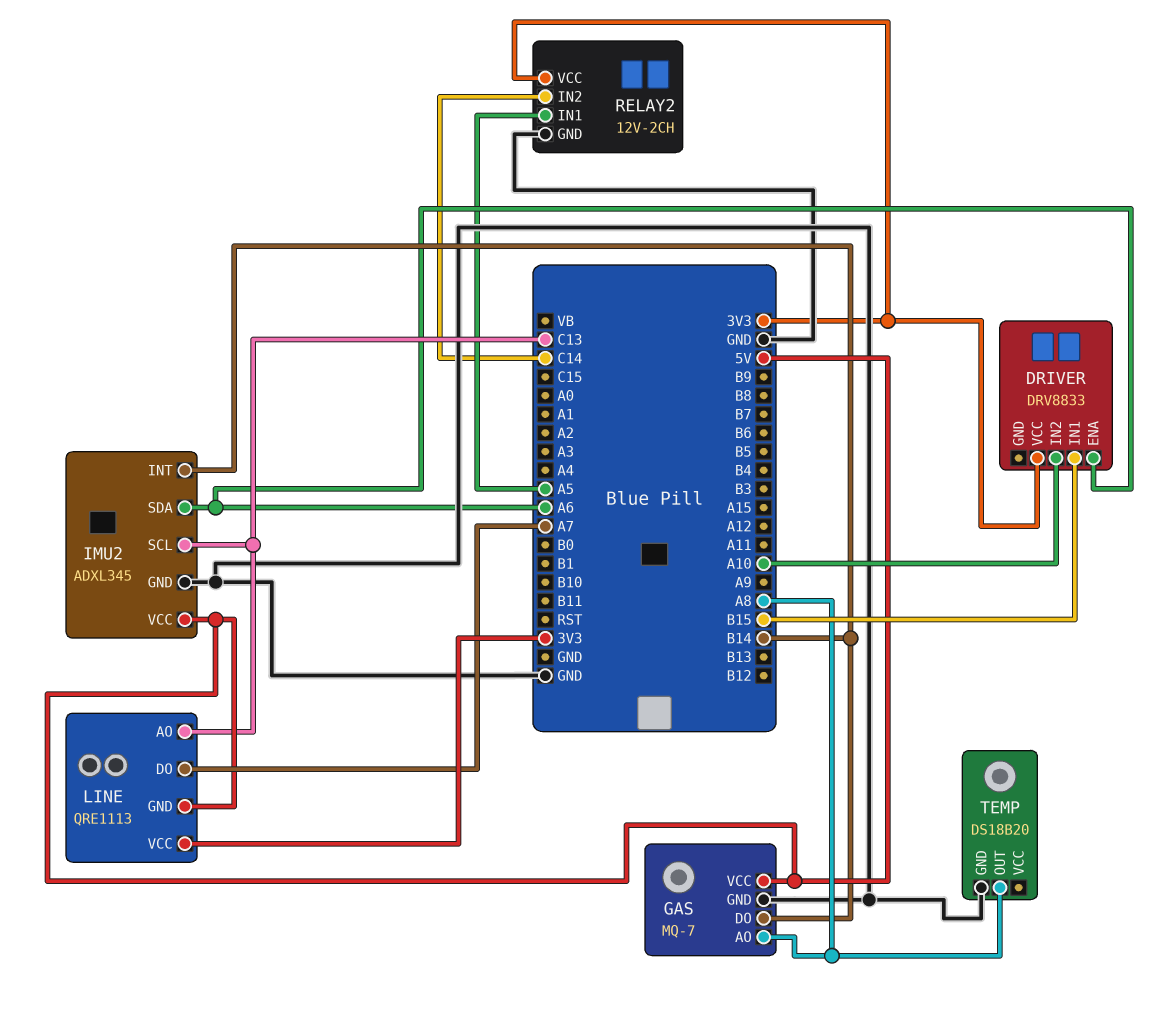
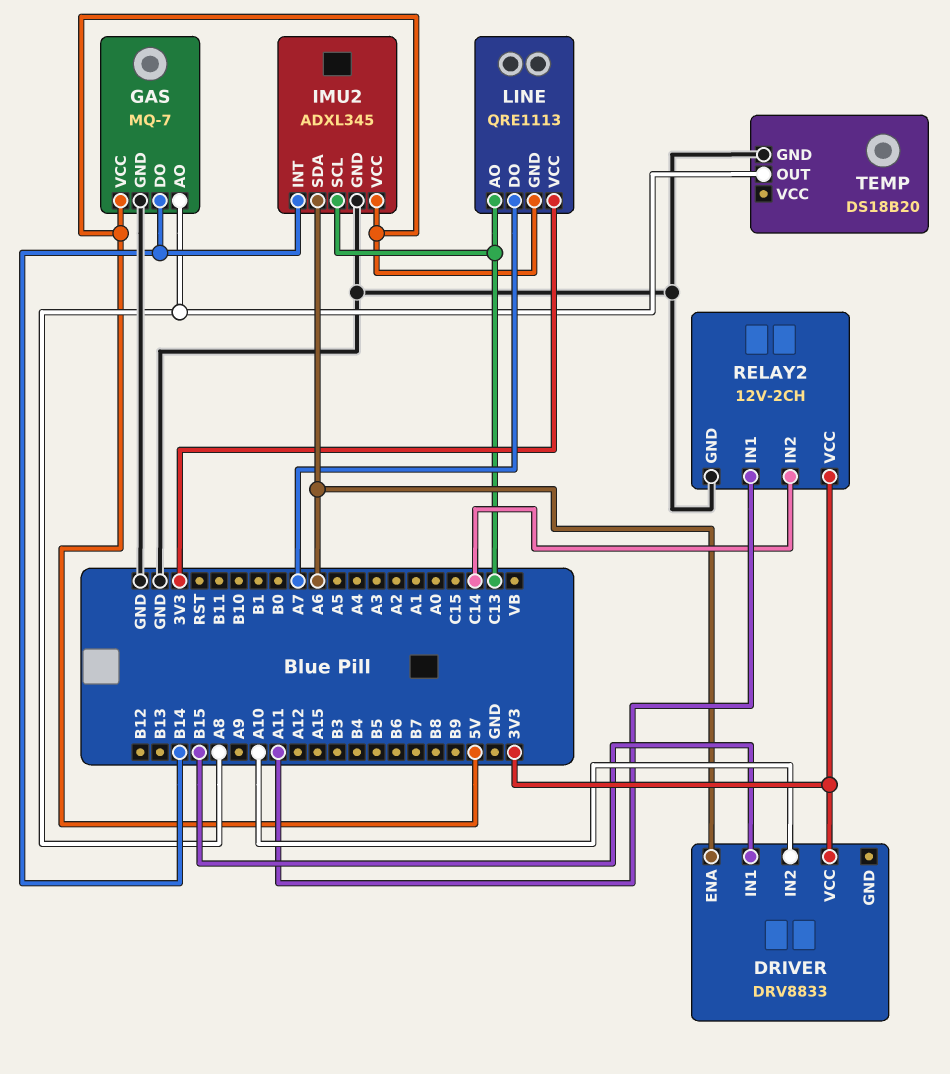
RELAY2 pin IN1: A5 -> A11

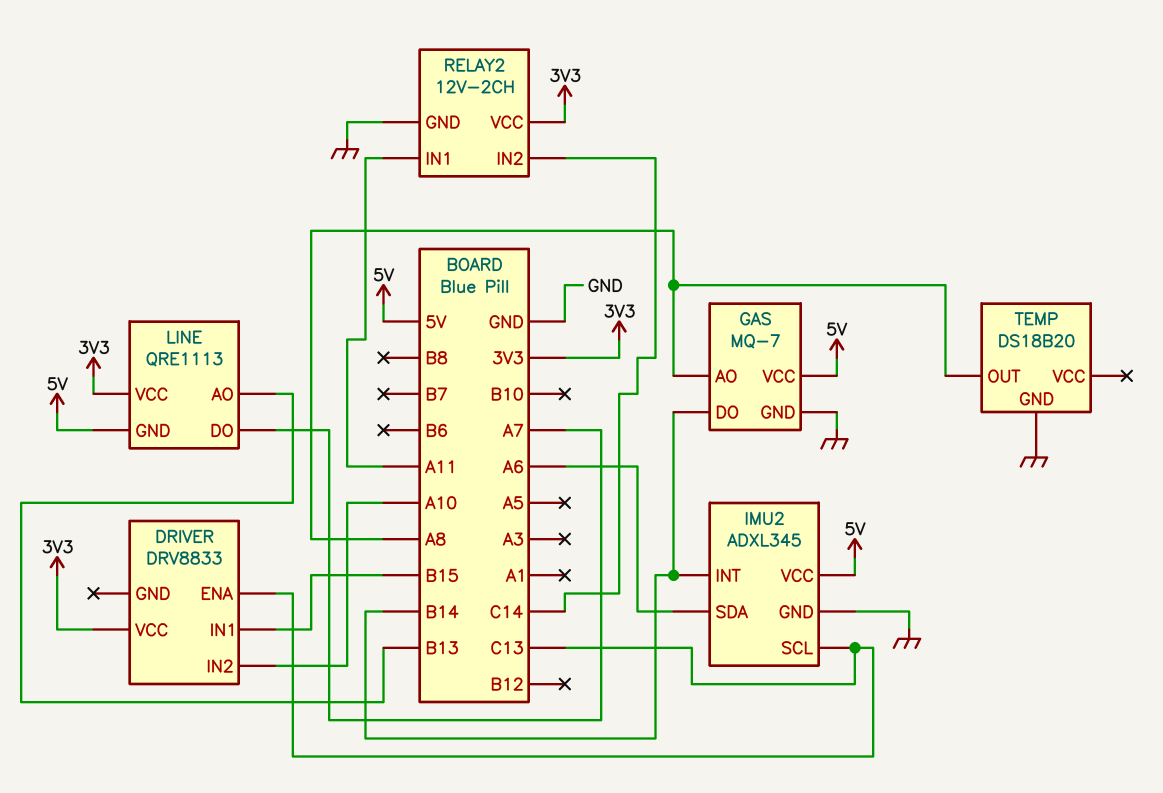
DRIVER pin ENA: A6 -> C13
LINE pin AO: C13 -> B13

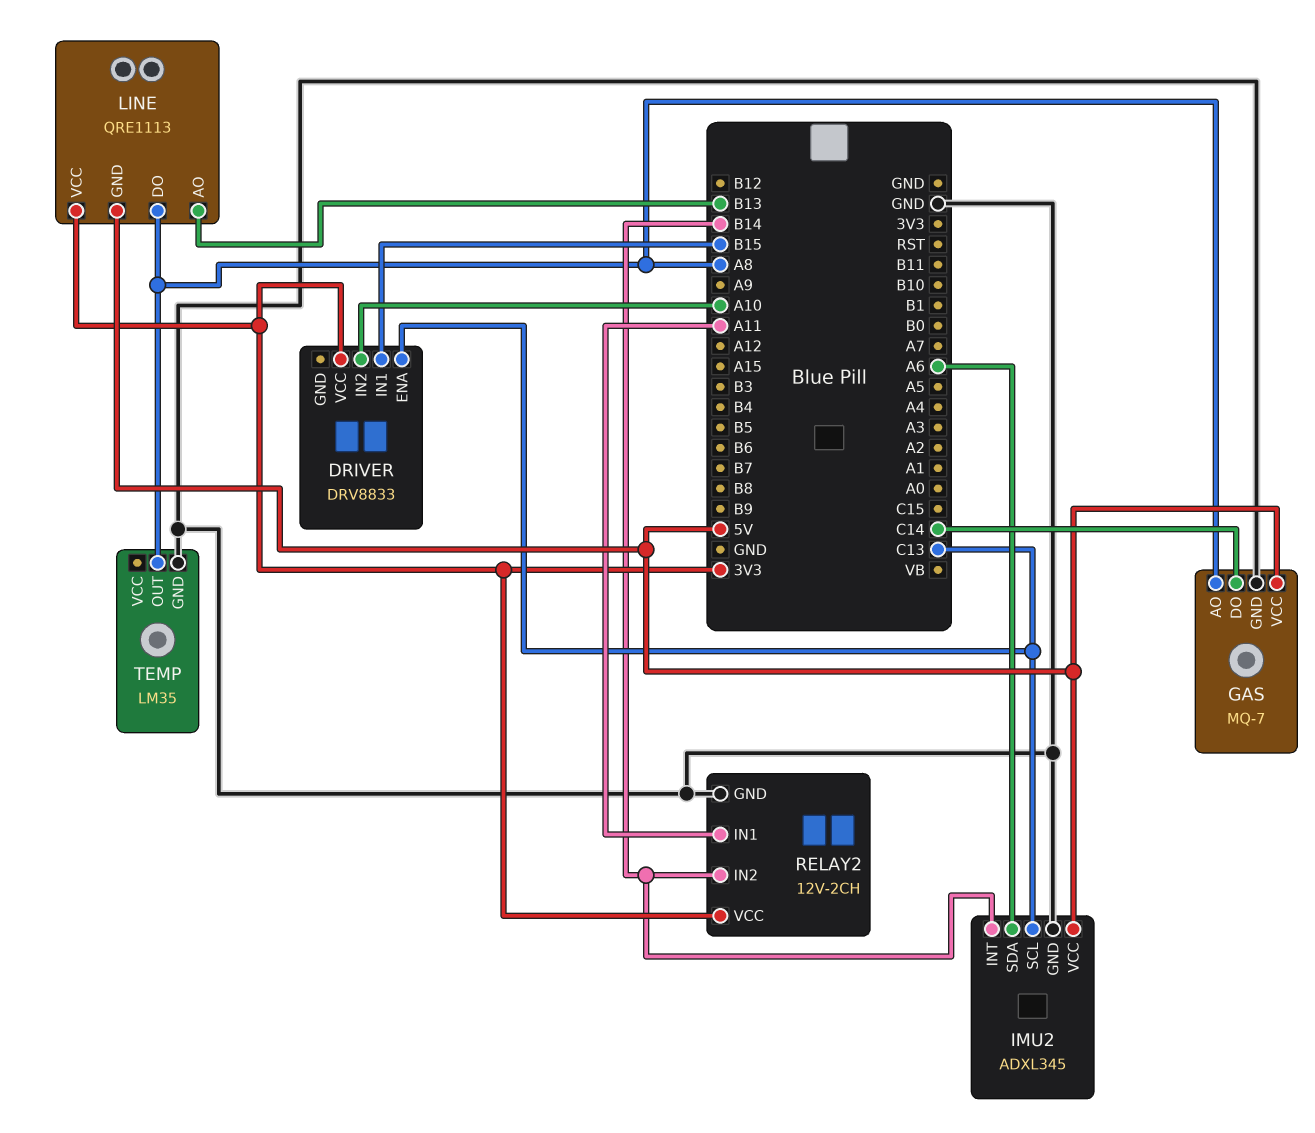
GAS pin DO: B14 -> C14
LINE pin DO: A7 -> A8
RELAY2 pin IN2: C14 -> B14
TEMP: DS18B20 -> LM35

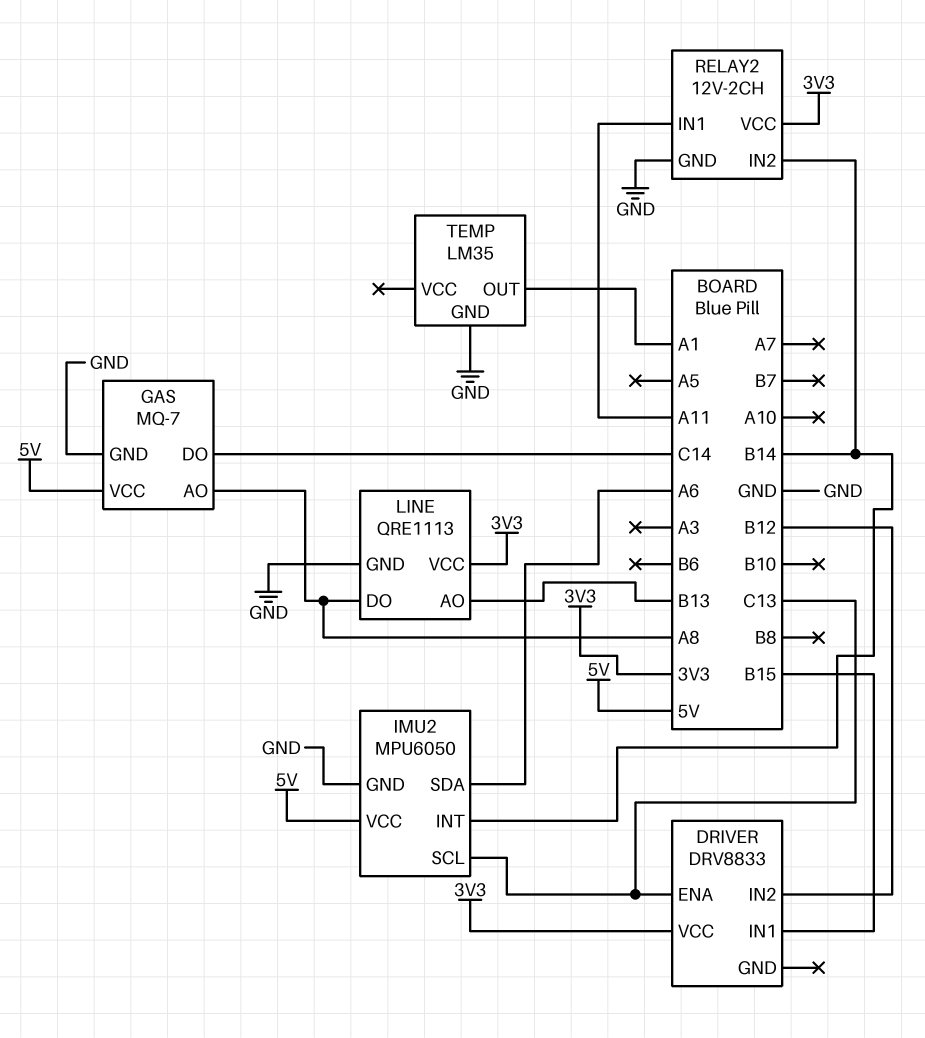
DRIVER pin IN2: A10 -> B12
IMU2: ADXL345 -> MPU6050
LINE pin GND: 5V -> GND
TEMP pin OUT: A8 -> A1

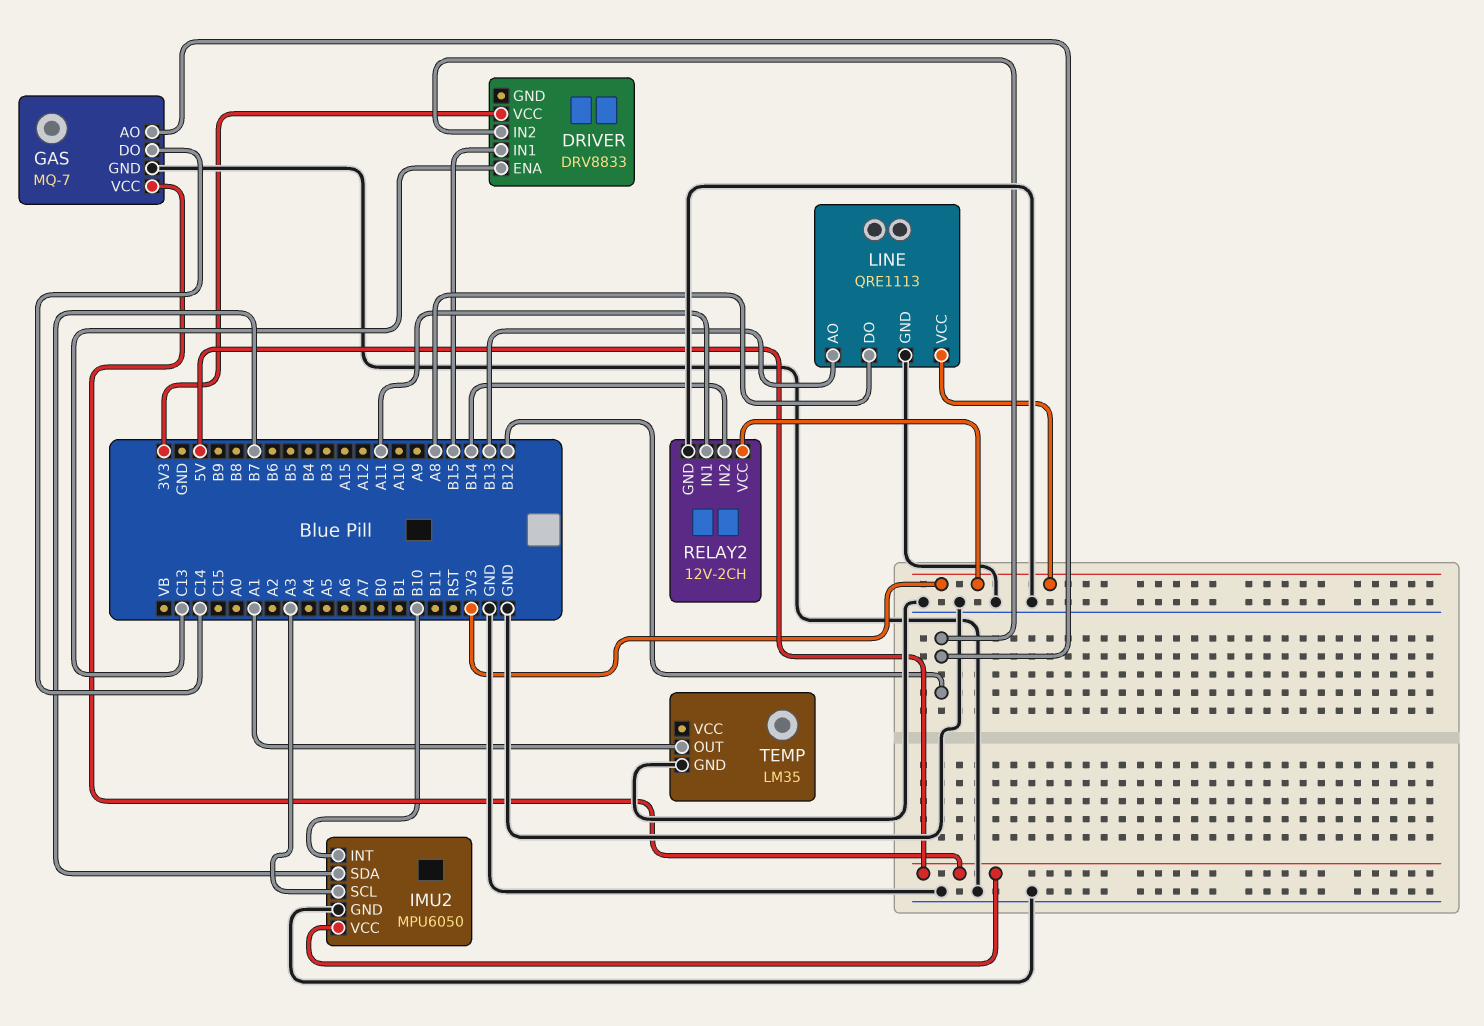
GAS pin AO: A8 -> B12
IMU2 pin INT: B14 -> B10
IMU2 pin SCL: C13 -> A3
IMU2 pin SDA: A6 -> B7

